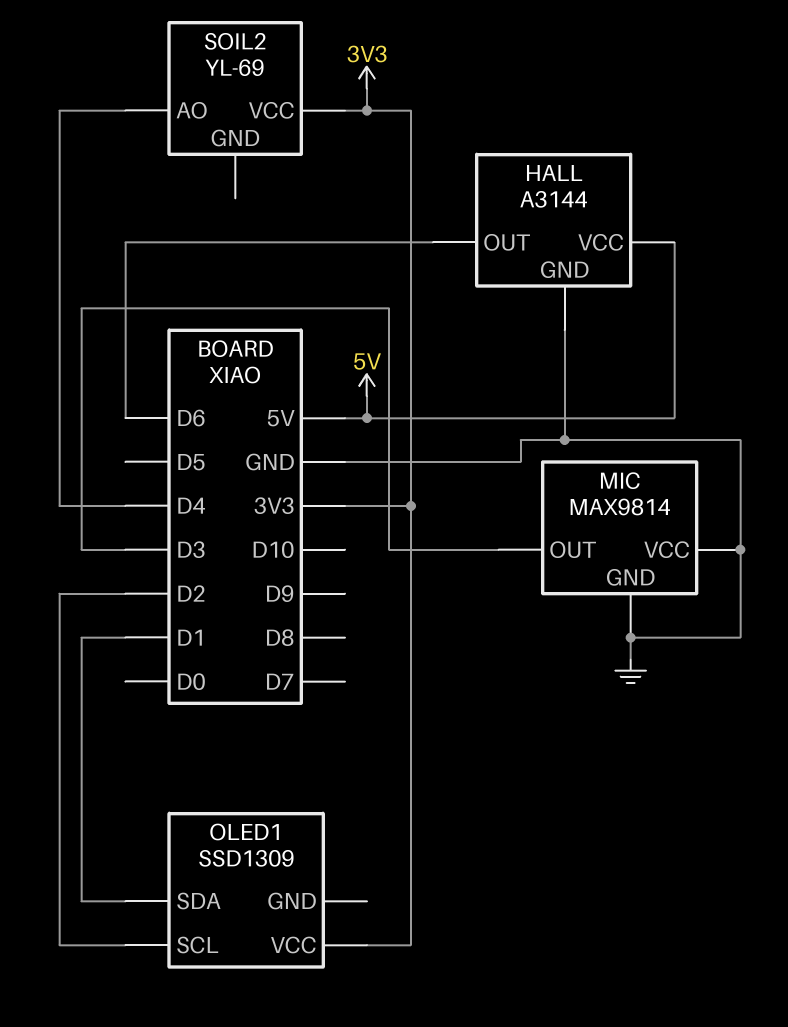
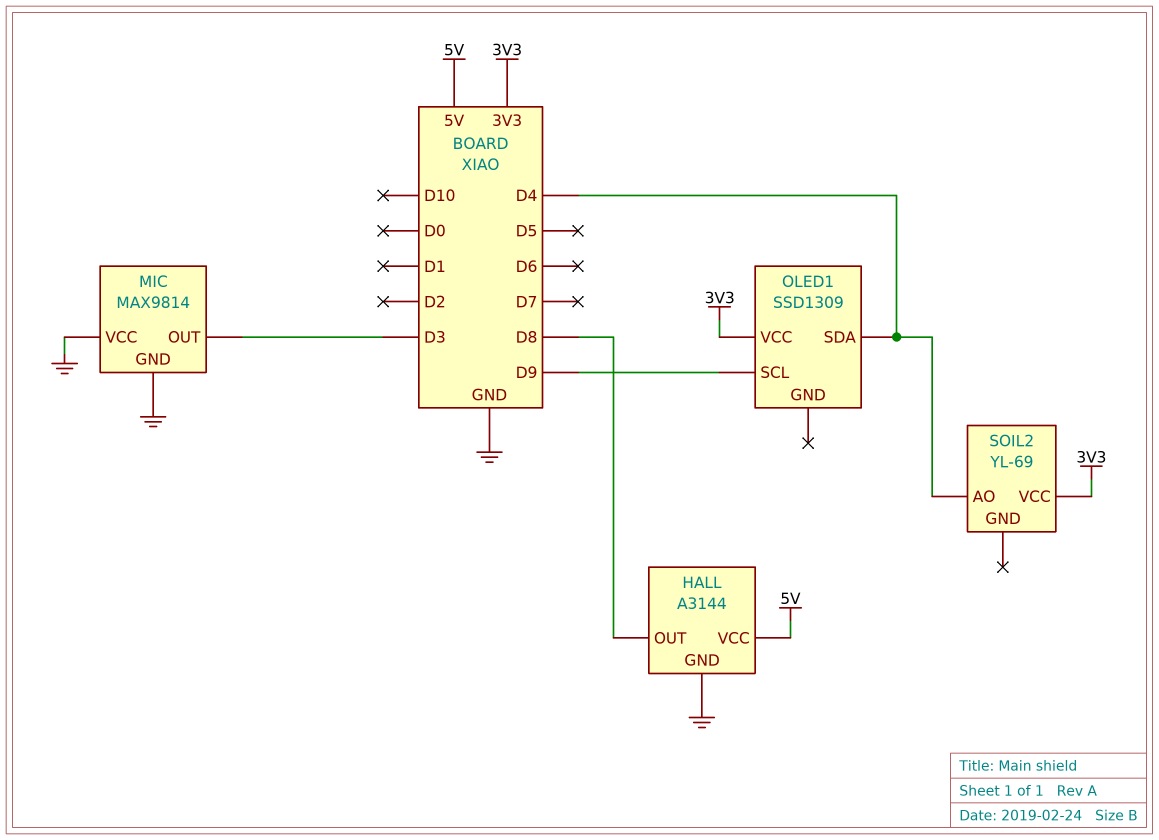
HALL pin OUT: D6 -> D8
OLED1 pin SCL: D2 -> D9
OLED1 pin SDA: D1 -> D4

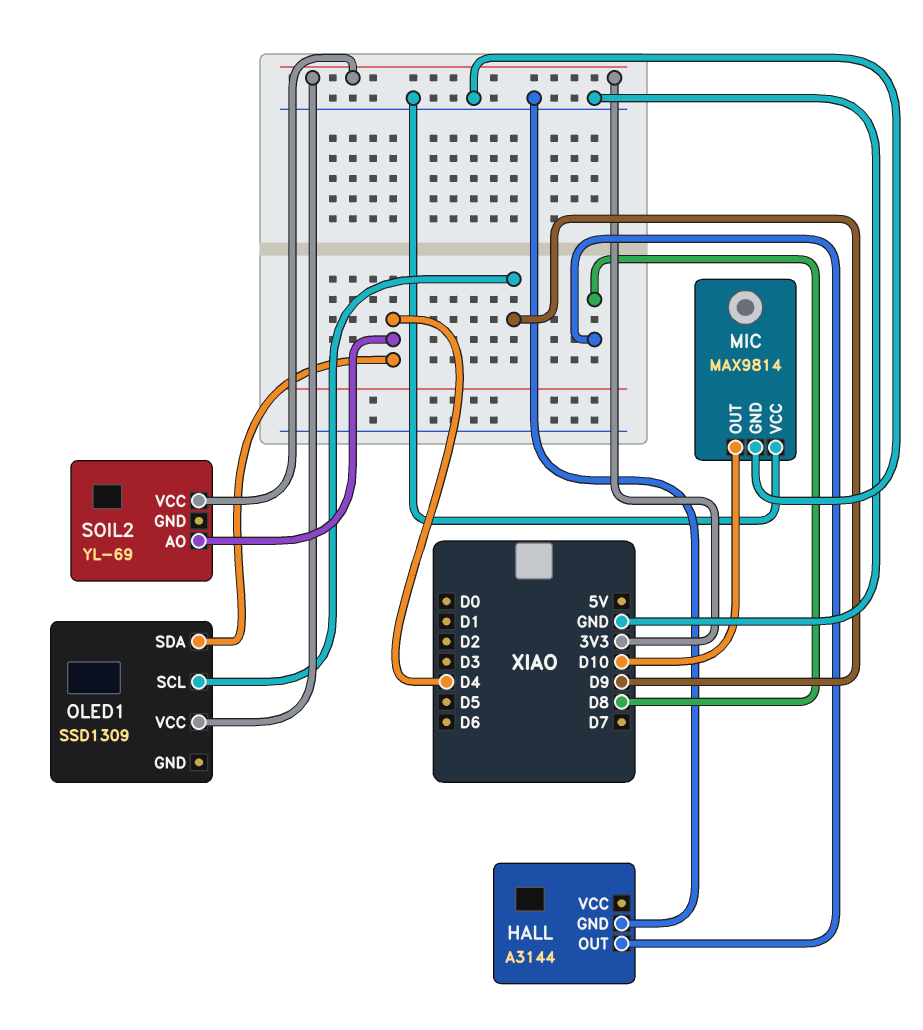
HALL pin VCC: 5V -> none
MIC pin OUT: D3 -> D10

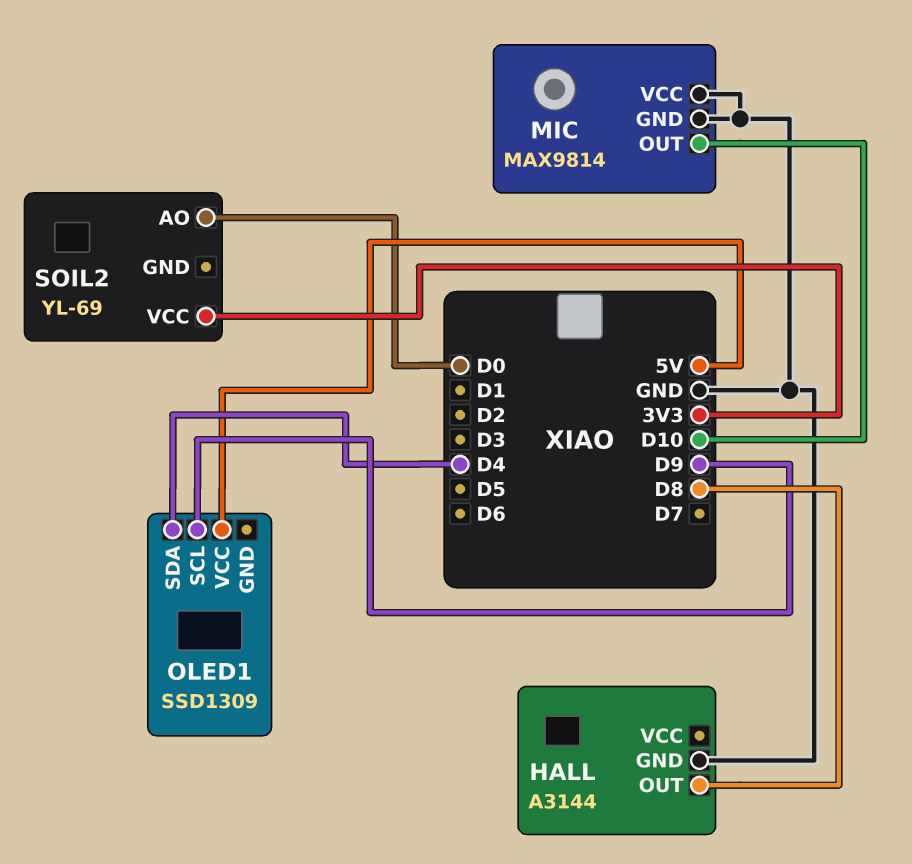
OLED1 pin VCC: 3V3 -> 5V
SOIL2 pin AO: D4 -> D0

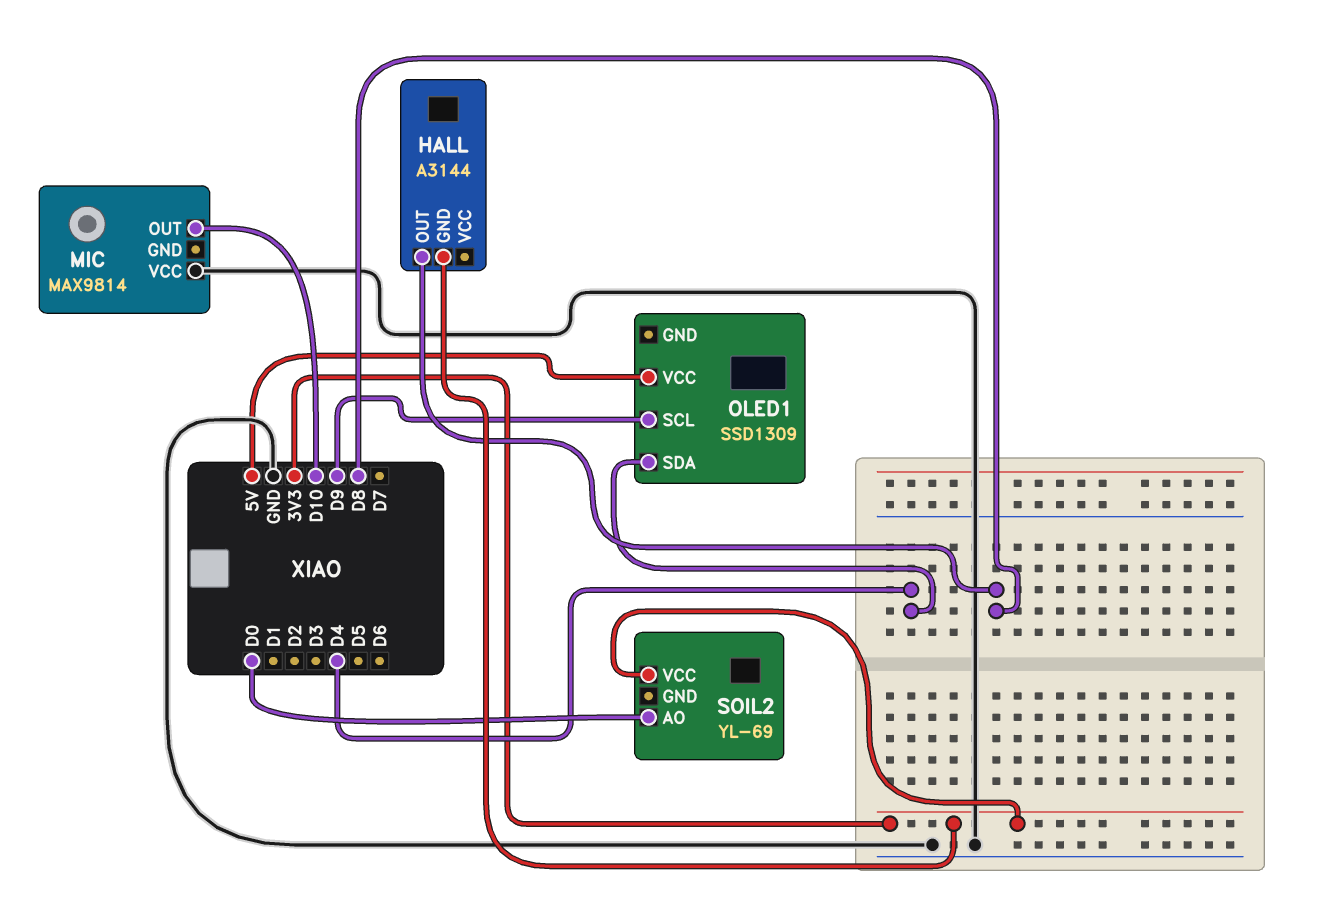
HALL pin GND: GND -> 3V3
MIC pin GND: GND -> none

